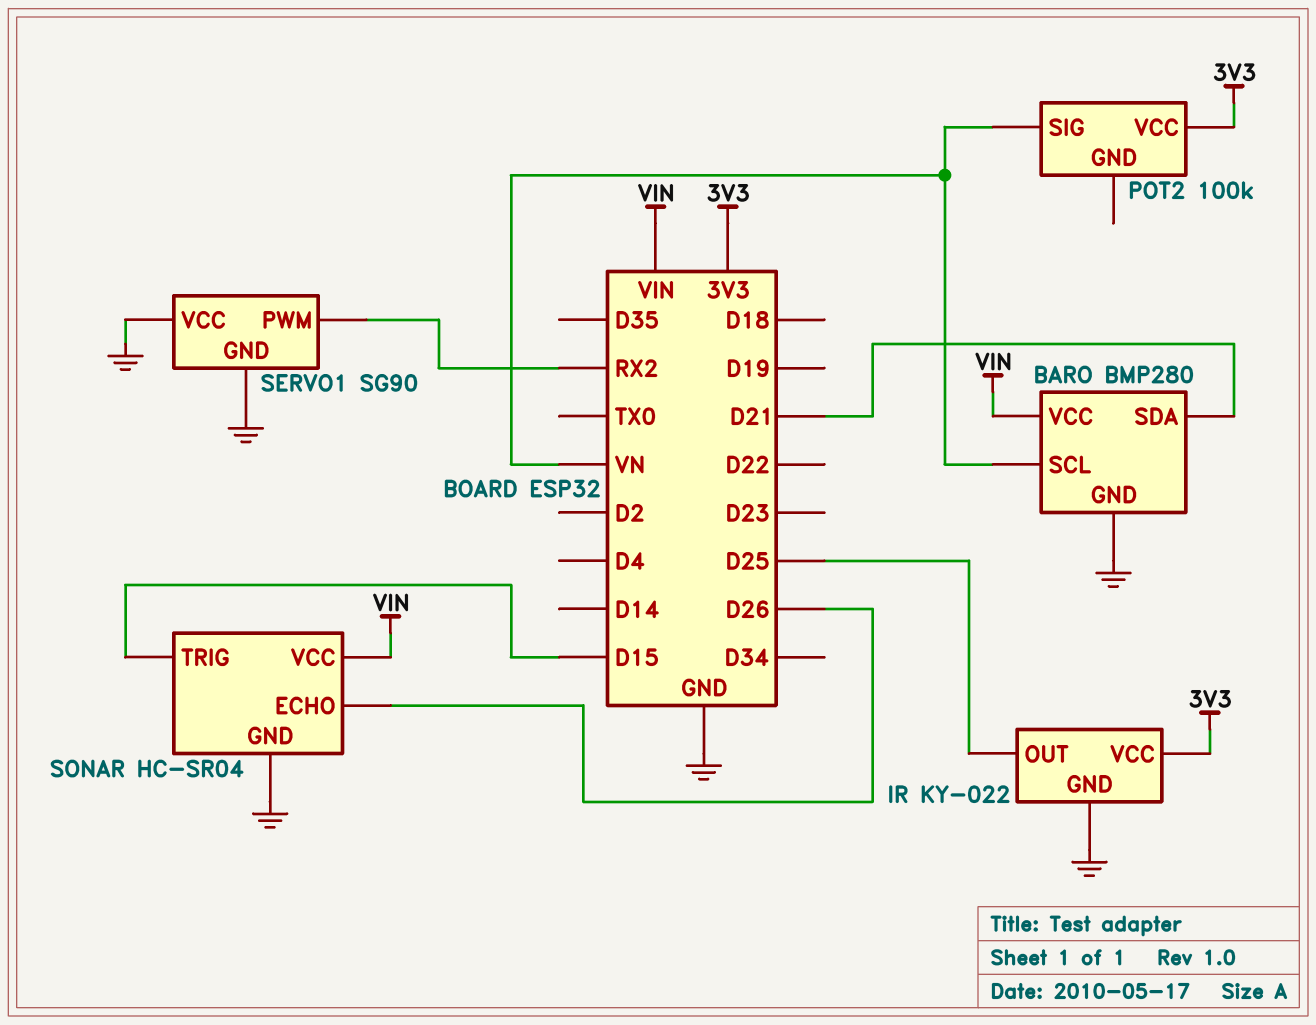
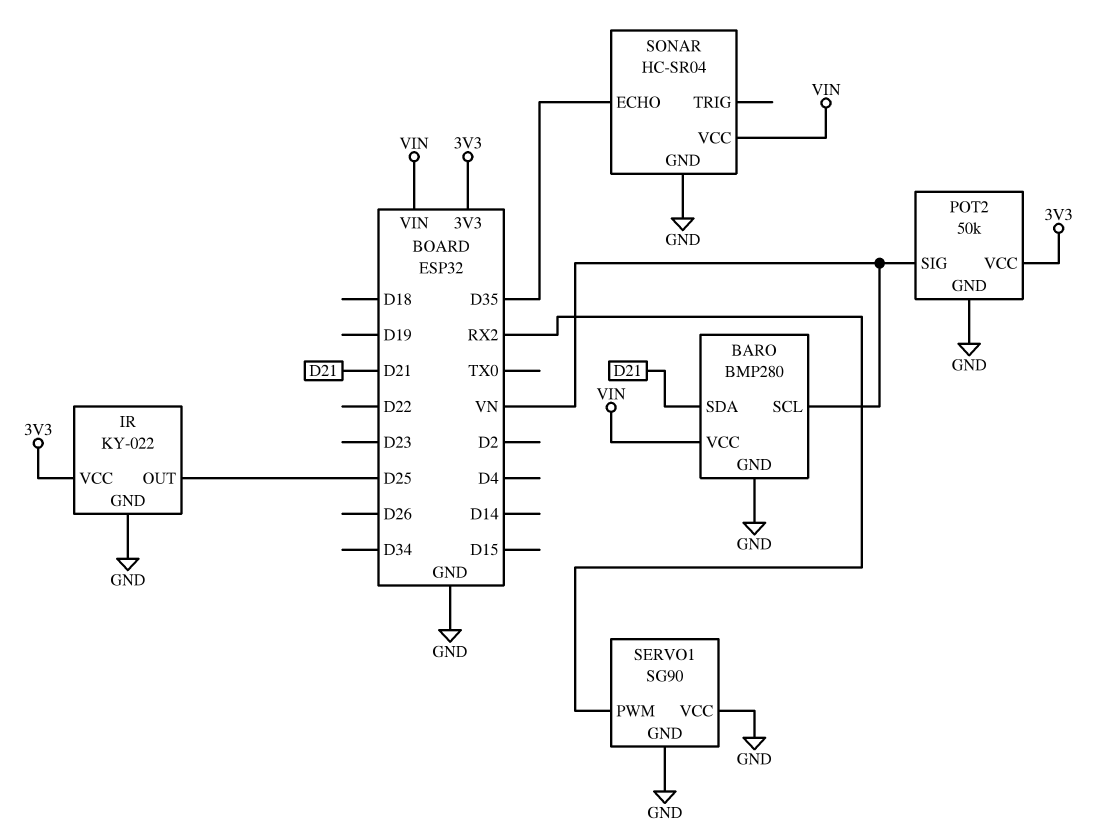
POT2: 100k -> 50k
POT2 pin GND: none -> GND
SONAR pin ECHO: D26 -> D35
SONAR pin TRIG: D15 -> none

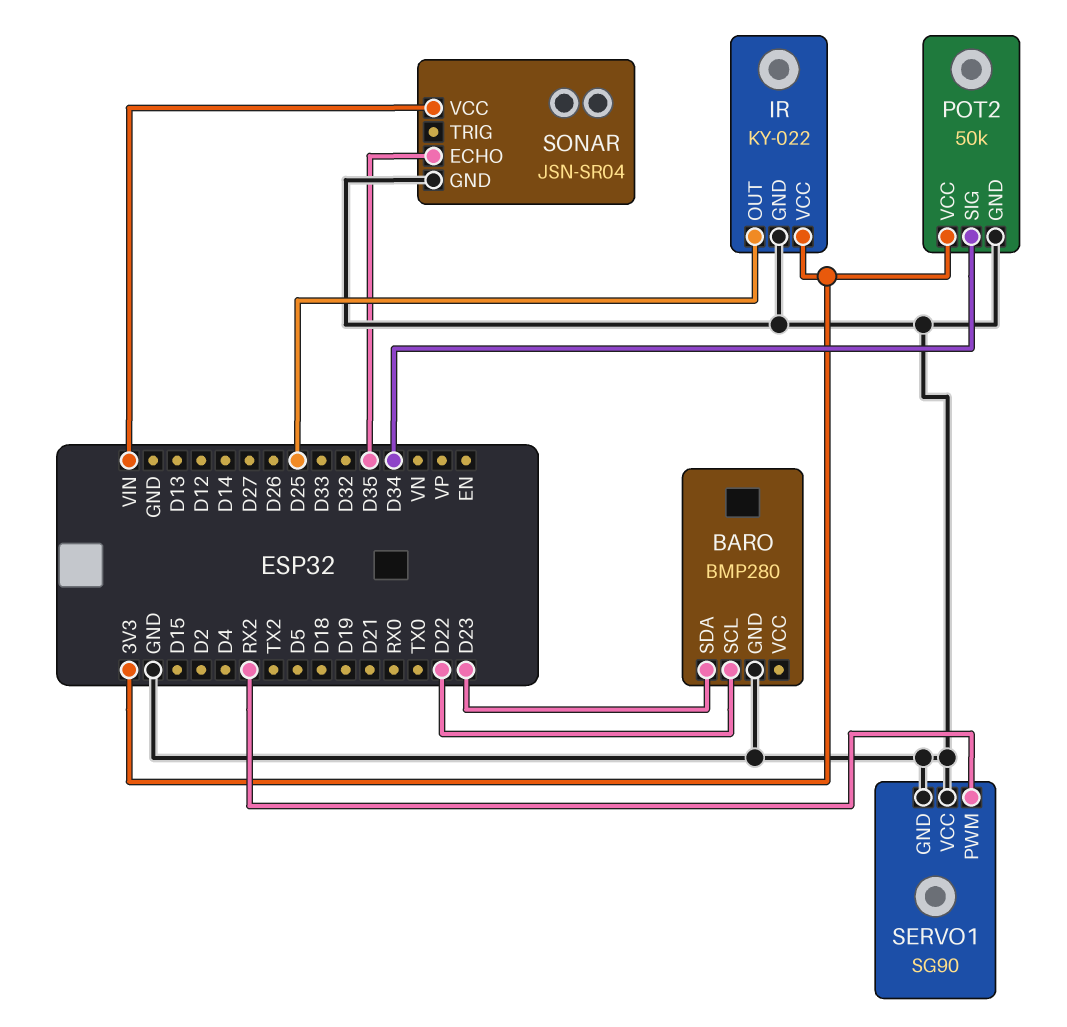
BARO pin SCL: VN -> D22
BARO pin SDA: D21 -> D23
BARO pin VCC: VIN -> none
POT2 pin SIG: VN -> D34
SONAR: HC-SR04 -> JSN-SR04

